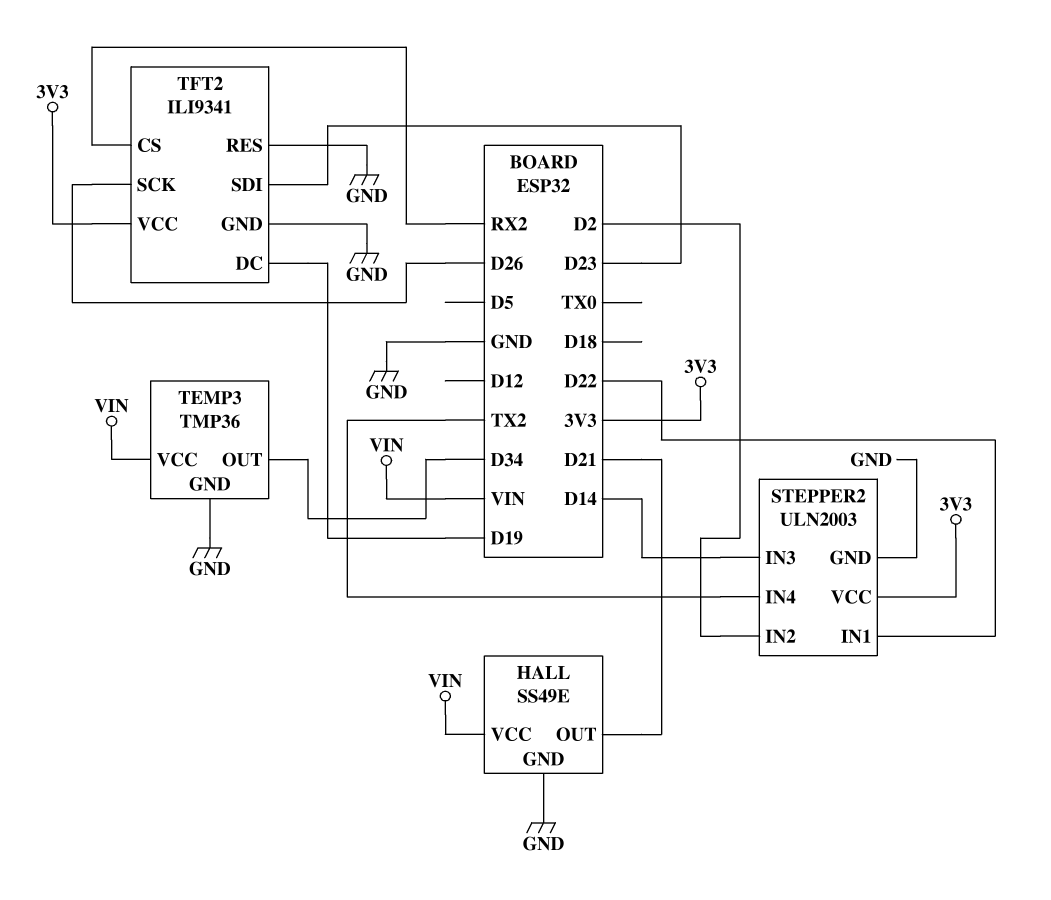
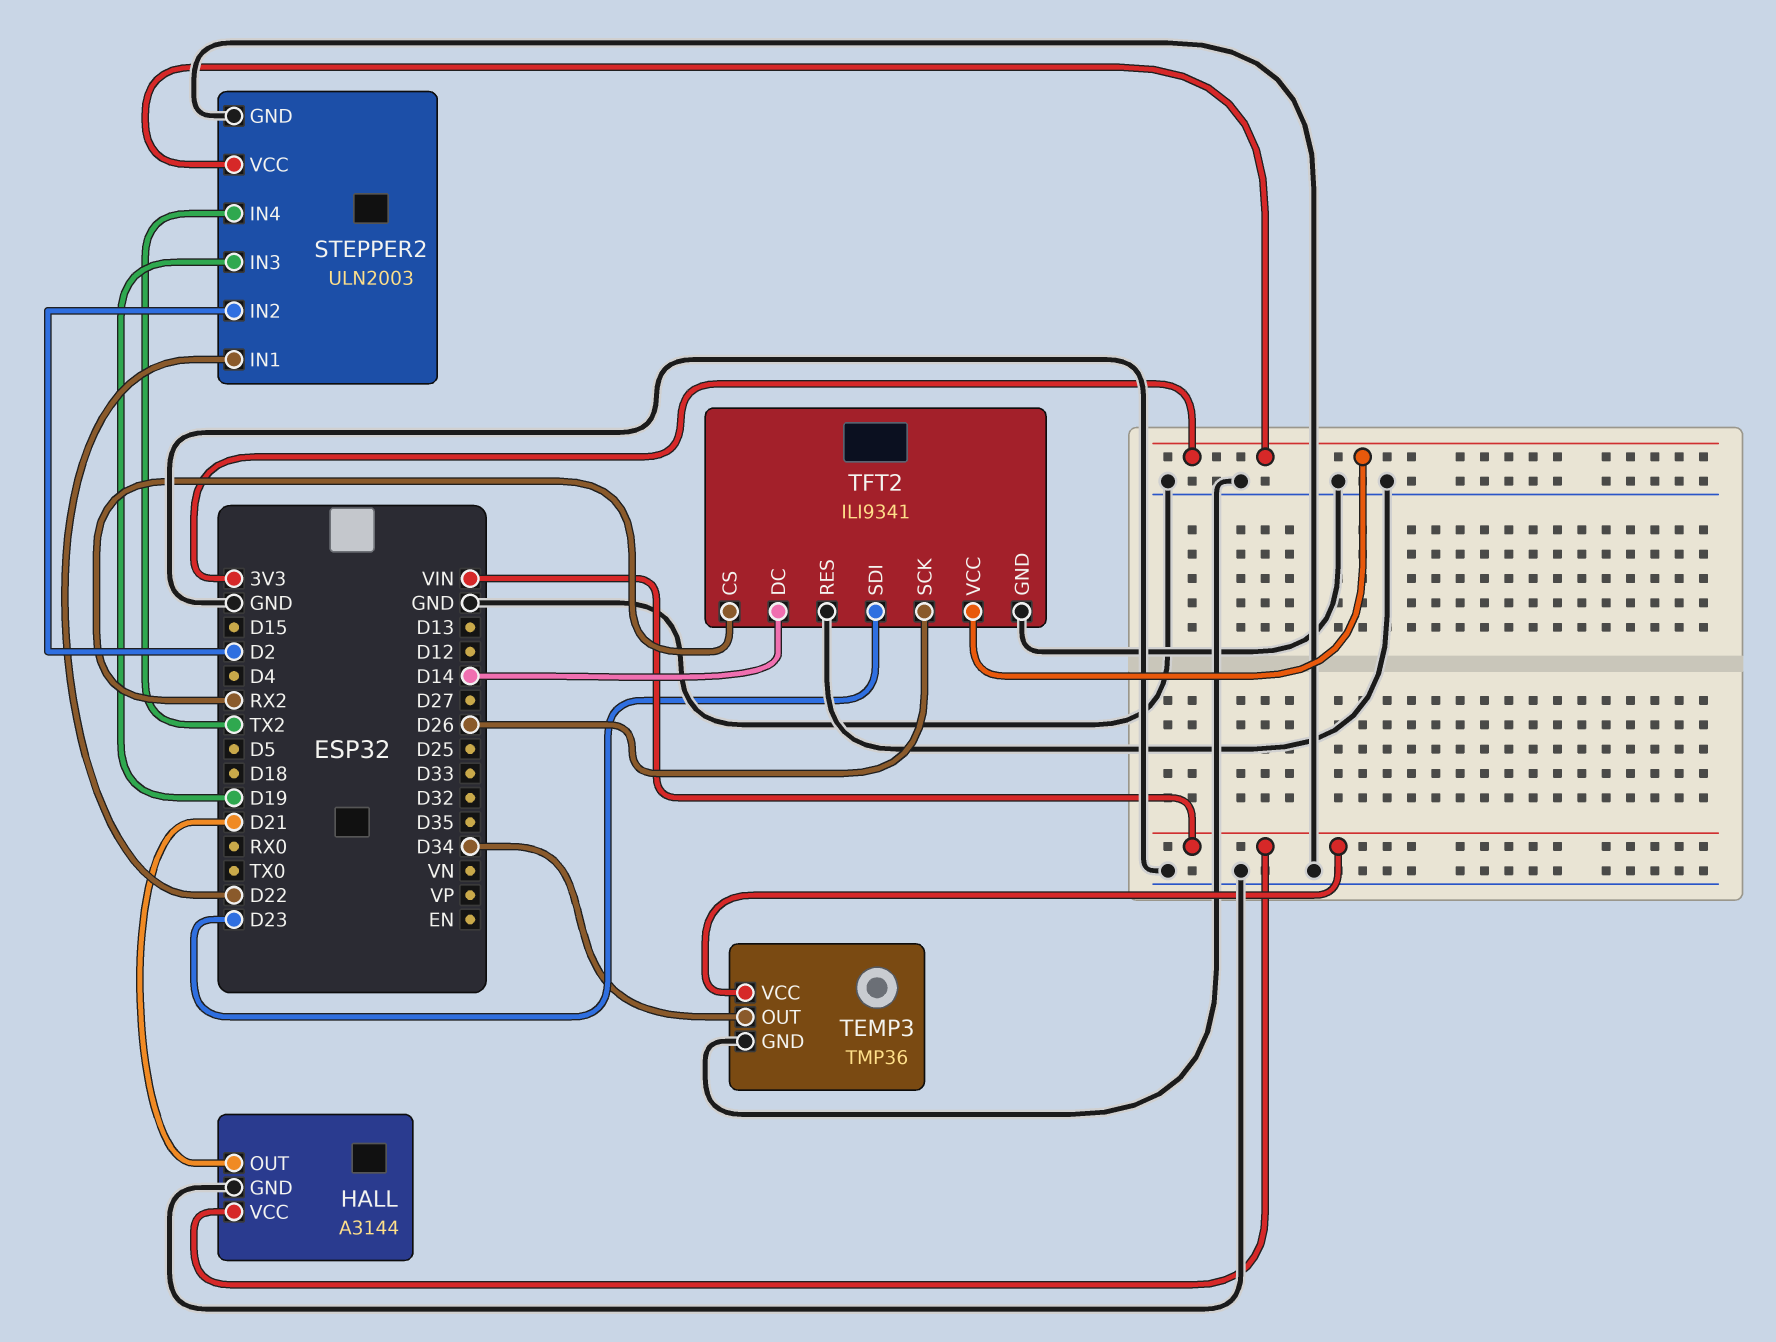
HALL: SS49E -> A3144
STEPPER2 pin IN3: D14 -> D19
TFT2 pin DC: D19 -> D14

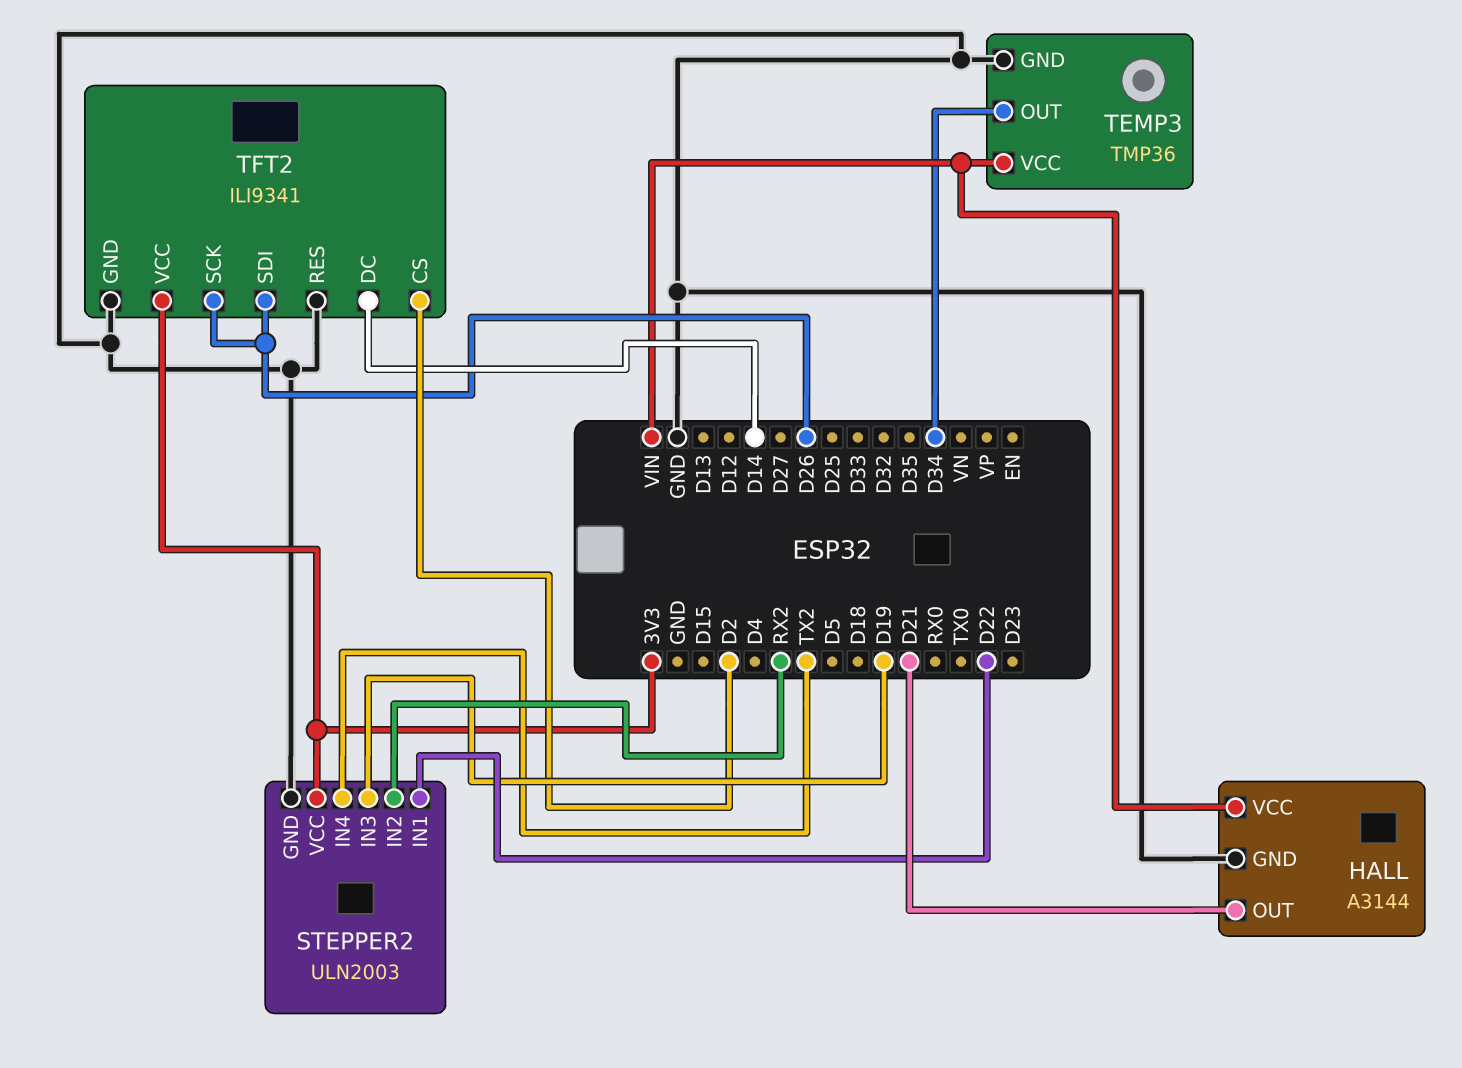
STEPPER2 pin IN2: D2 -> RX2
TFT2 pin CS: RX2 -> D2
TFT2 pin SDI: D23 -> D26

